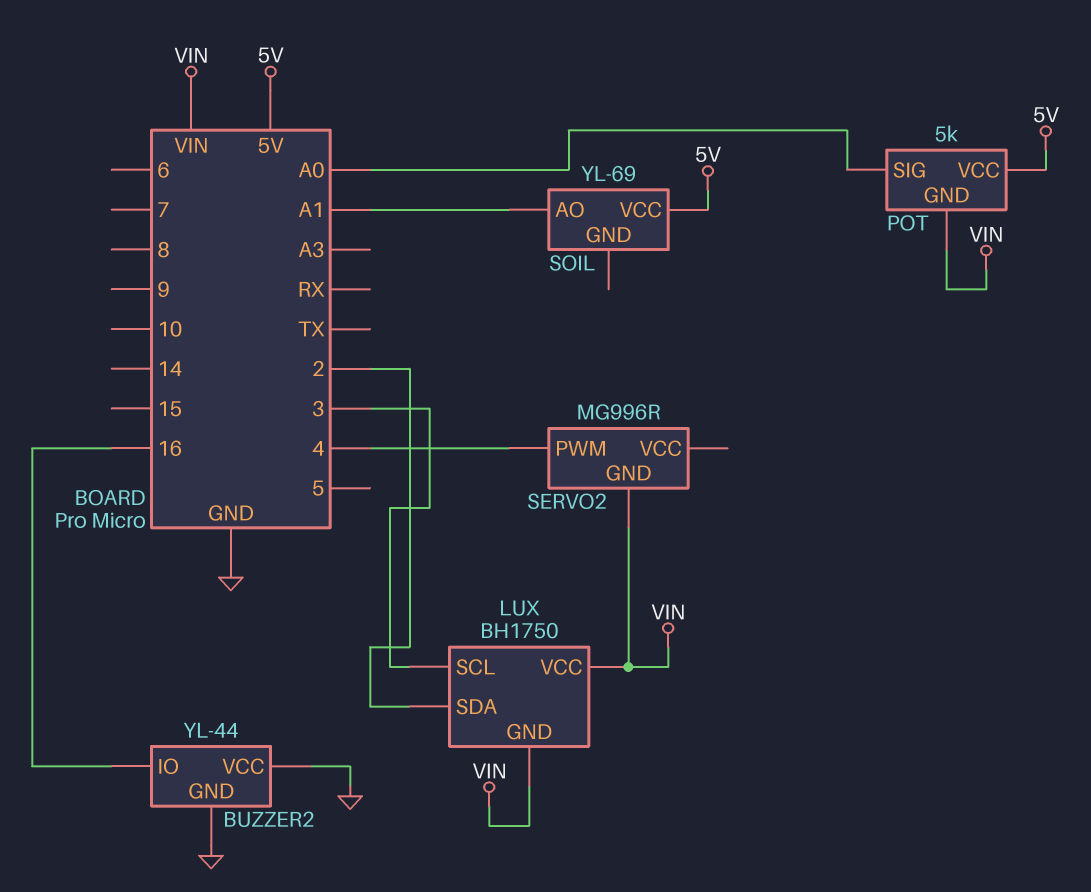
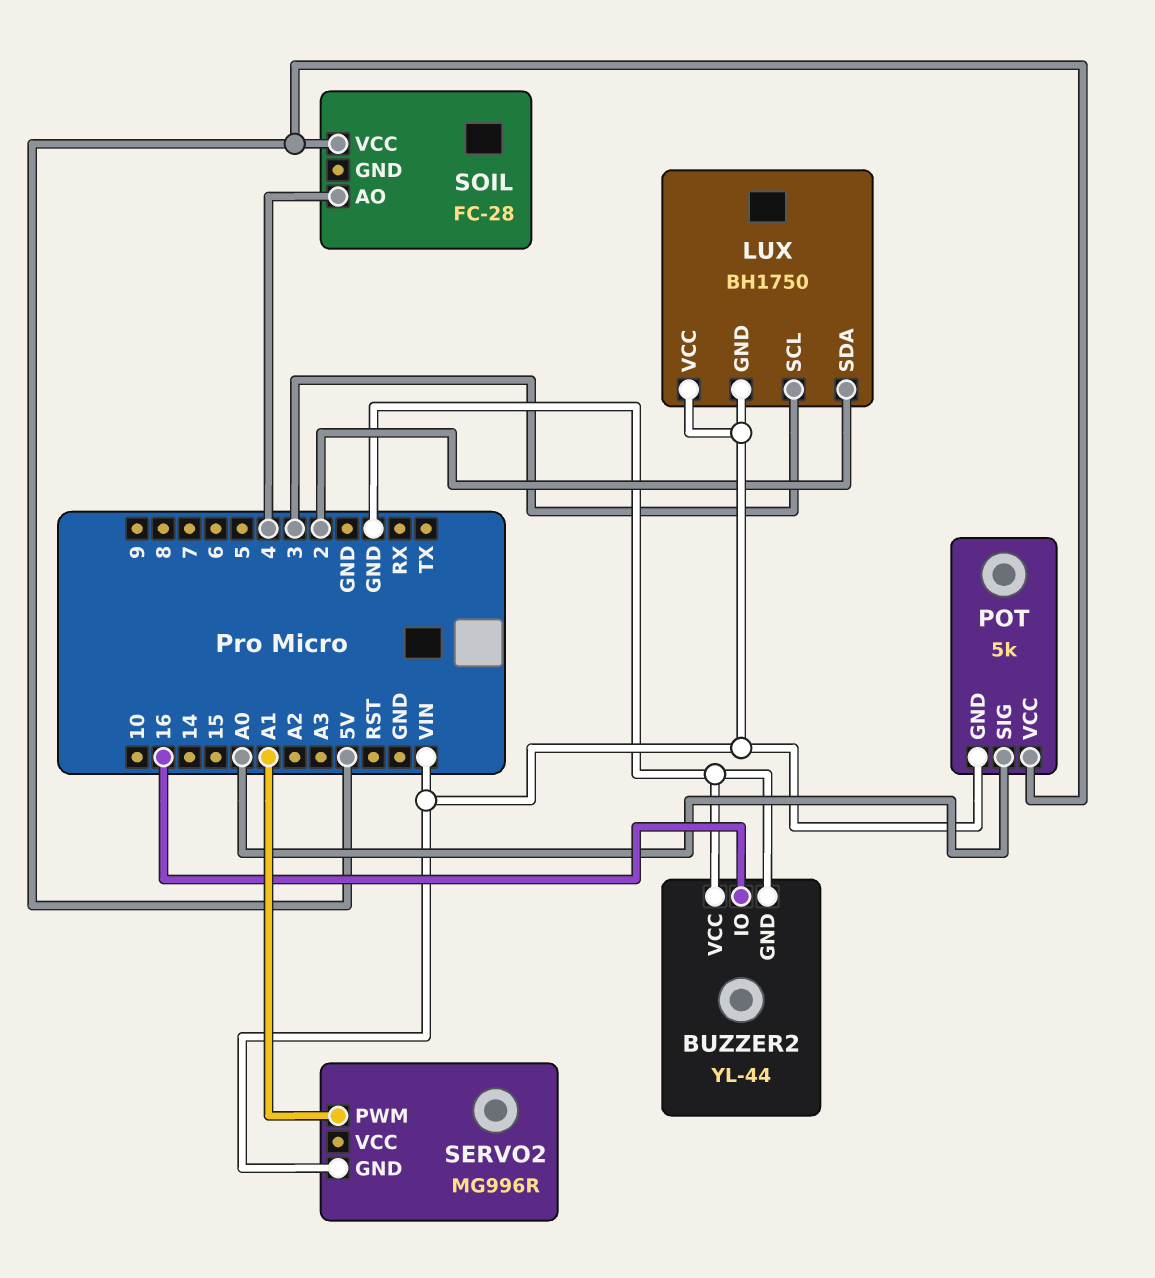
SERVO2 pin PWM: 4 -> A1
SOIL: YL-69 -> FC-28
SOIL pin AO: A1 -> 4

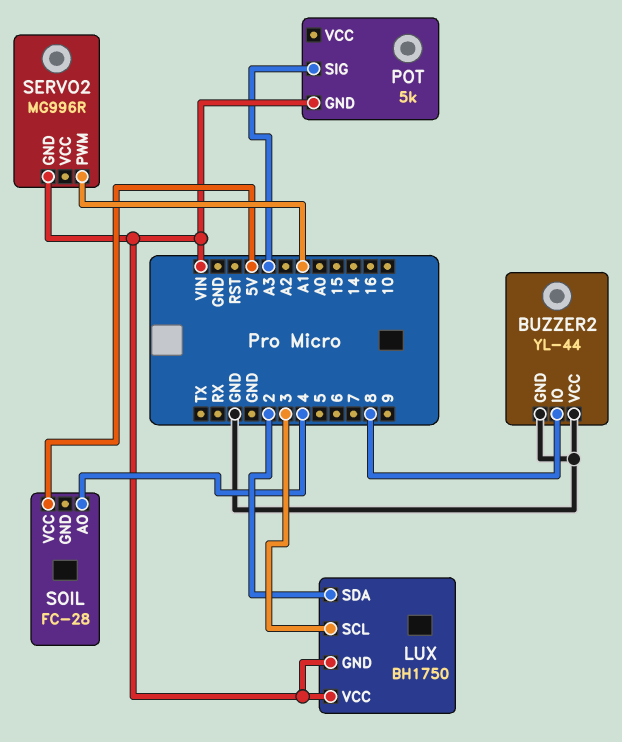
BUZZER2 pin IO: 16 -> 8
POT pin SIG: A0 -> A3
POT pin VCC: 5V -> none

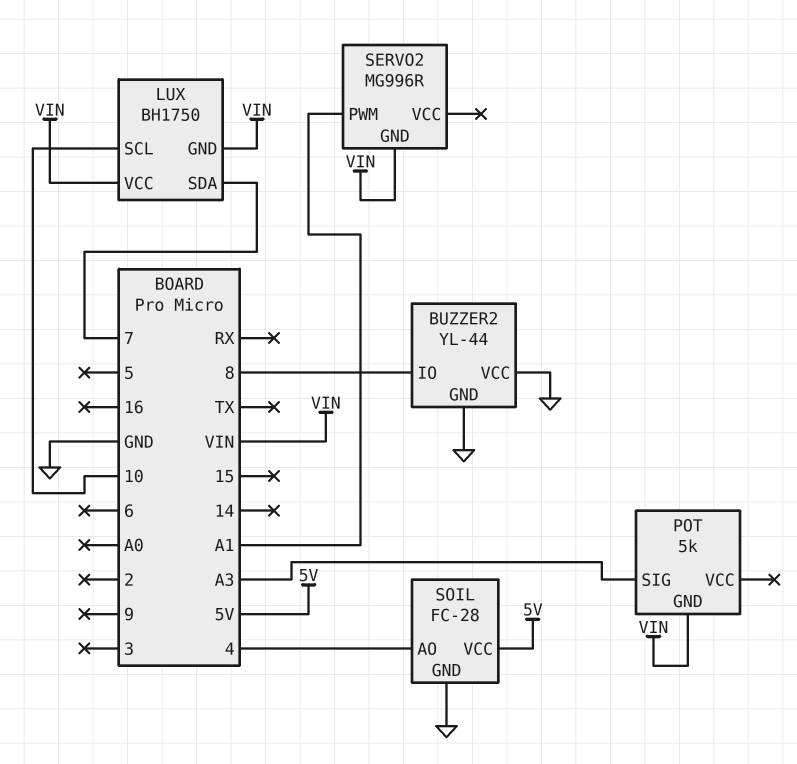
LUX pin SCL: 3 -> 10
LUX pin SDA: 2 -> 7
SOIL pin GND: none -> GND

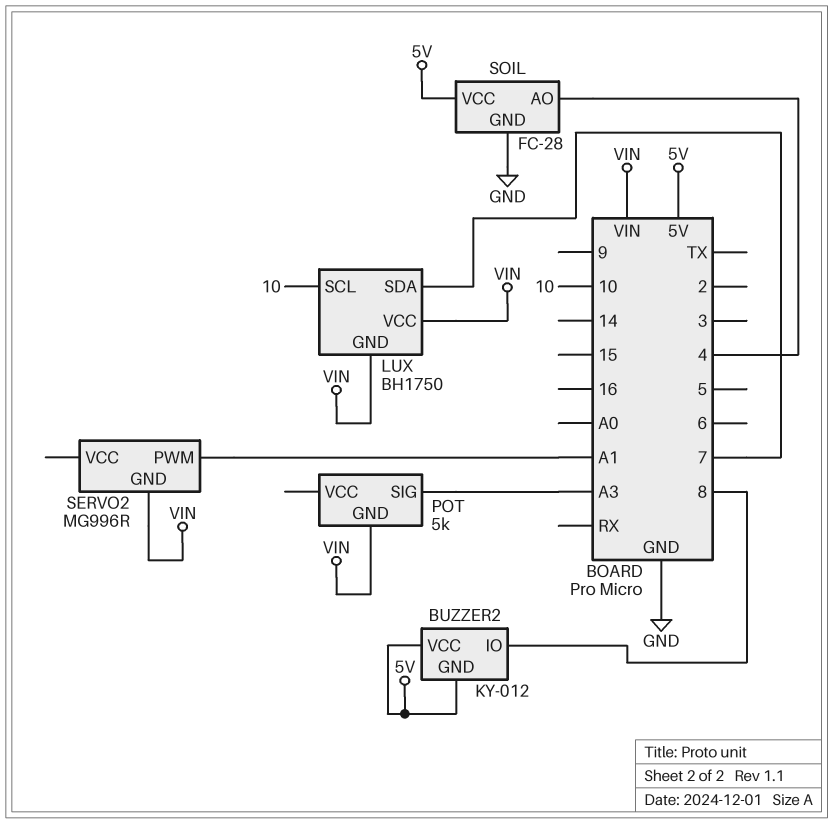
BUZZER2: YL-44 -> KY-012
BUZZER2 pin GND: GND -> 5V
BUZZER2 pin VCC: GND -> 5V

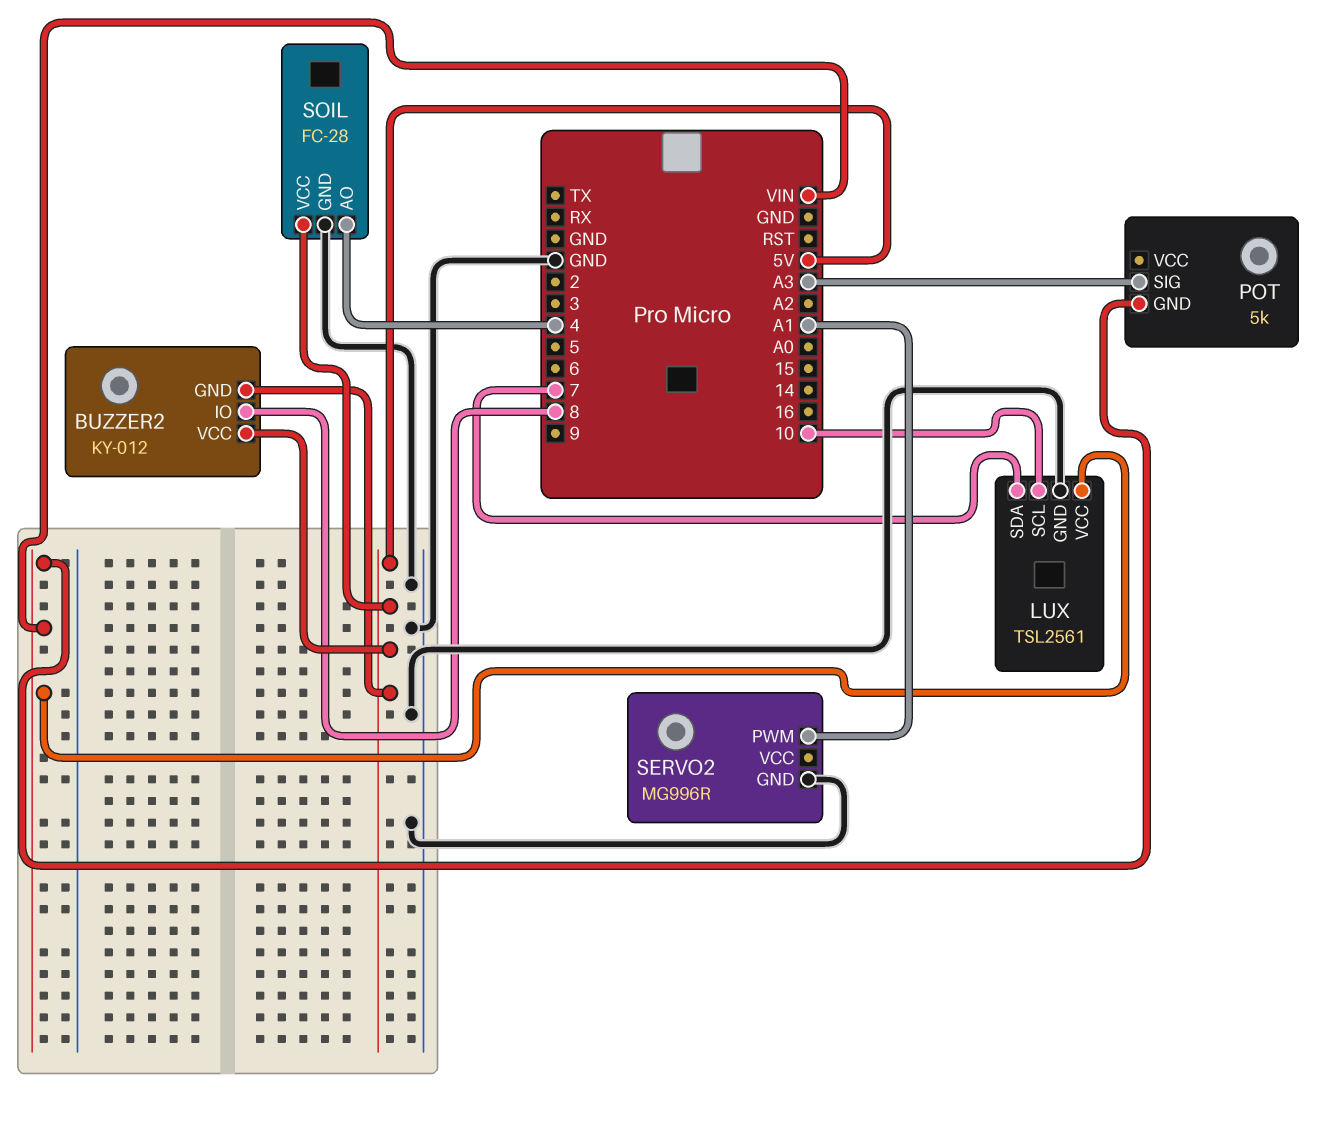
LUX: BH1750 -> TSL2561
LUX pin GND: VIN -> GND
SERVO2 pin GND: VIN -> GND

